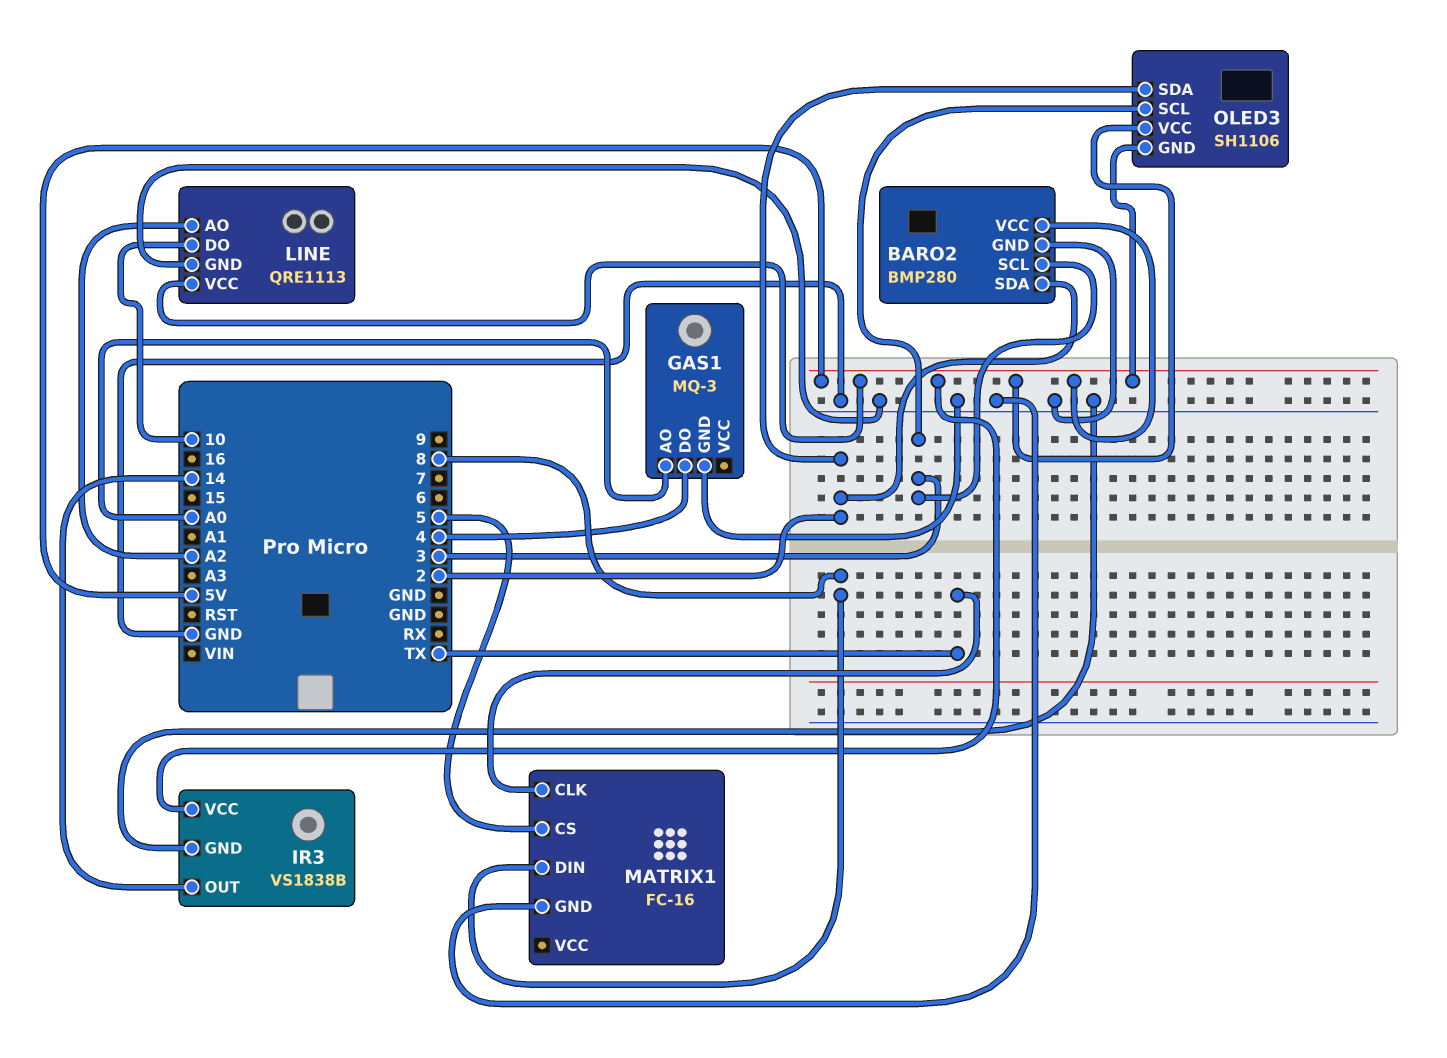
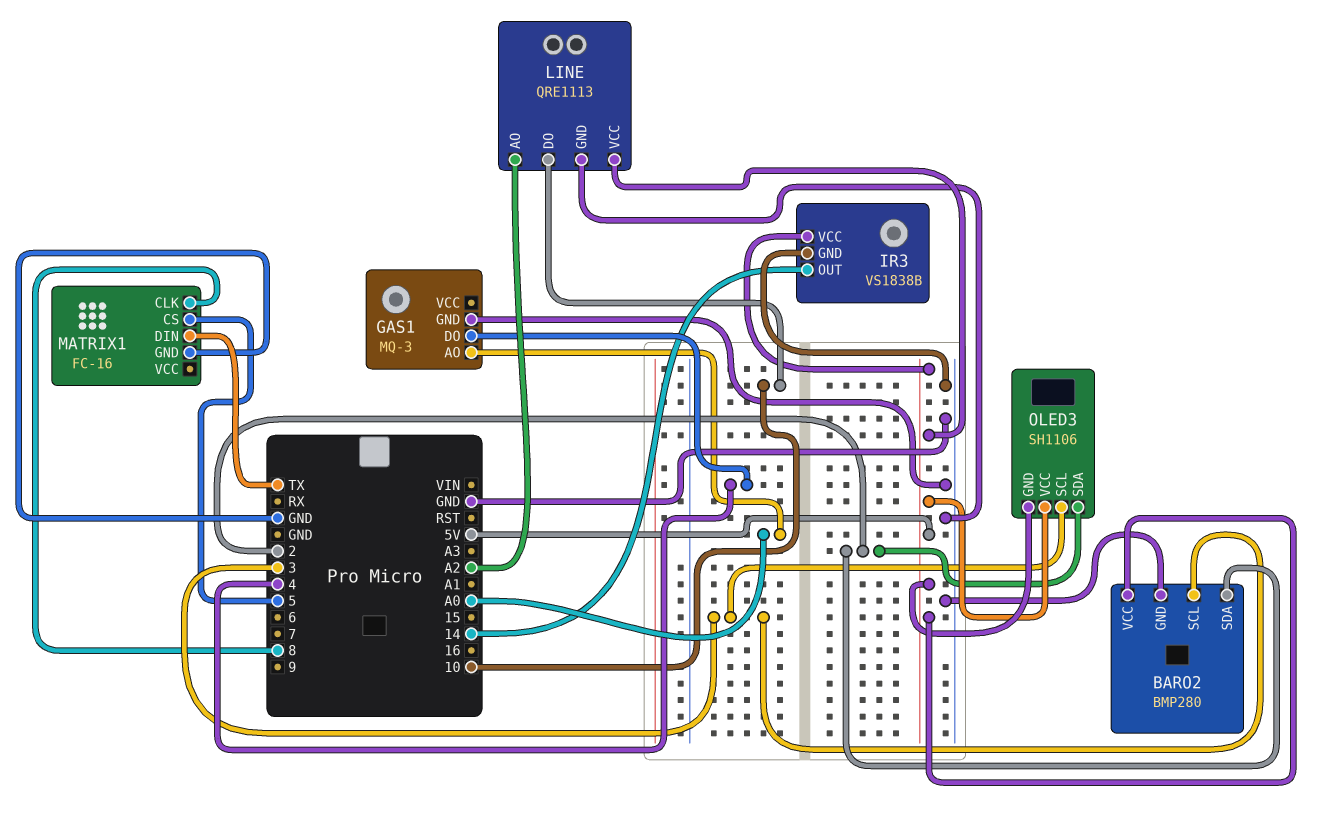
MATRIX1 pin CLK: TX -> 8
MATRIX1 pin DIN: 8 -> TX

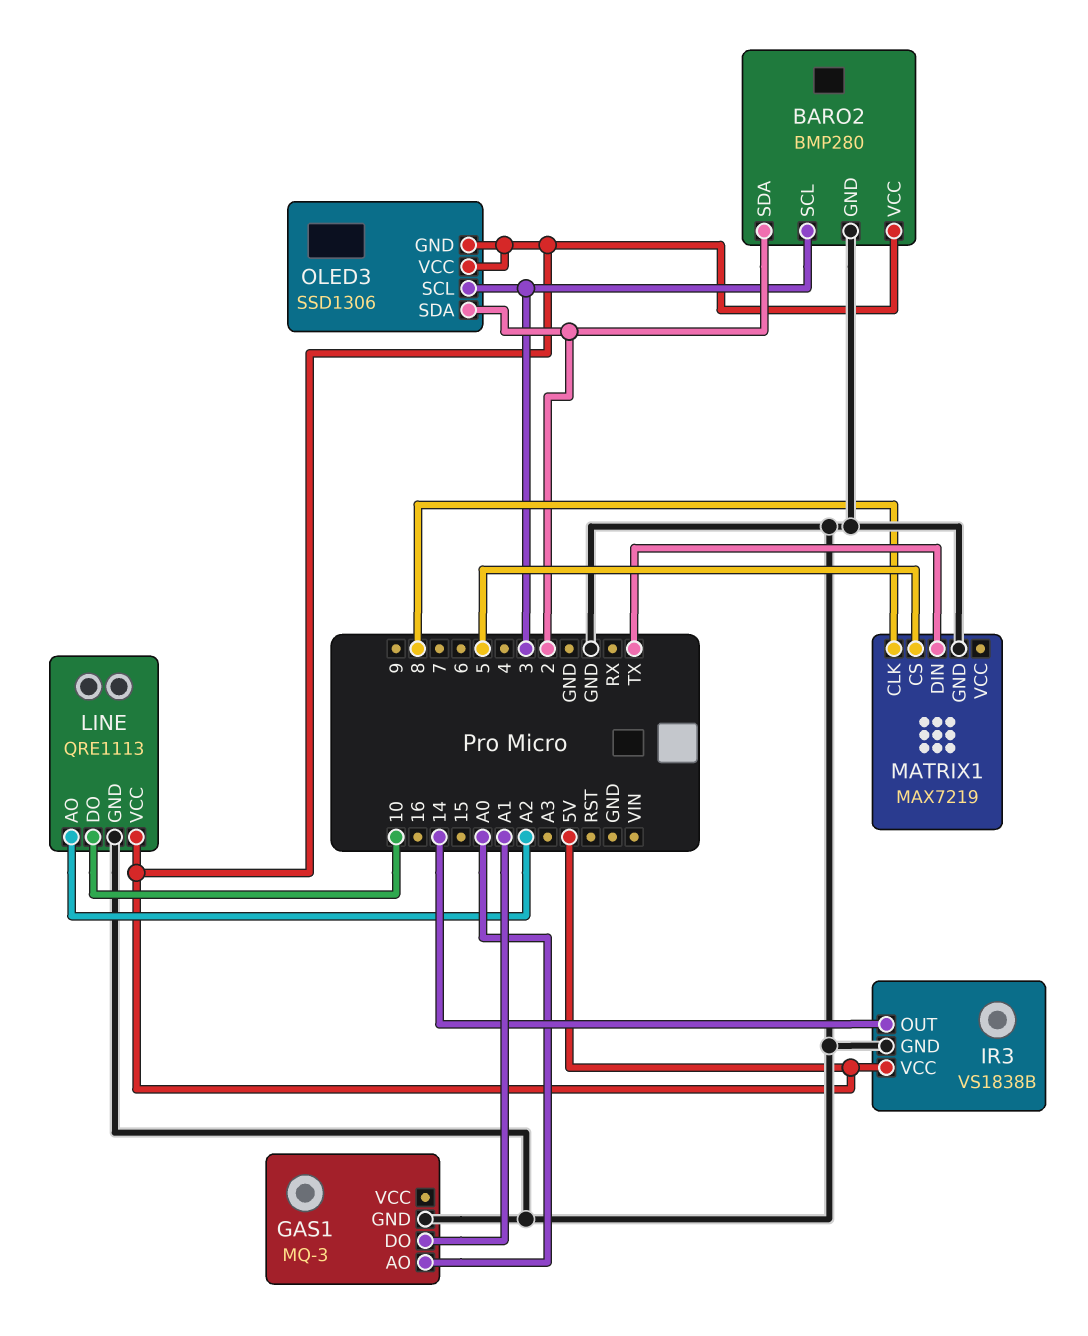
GAS1 pin DO: 4 -> A1
MATRIX1: FC-16 -> MAX7219
OLED3: SH1106 -> SSD1306

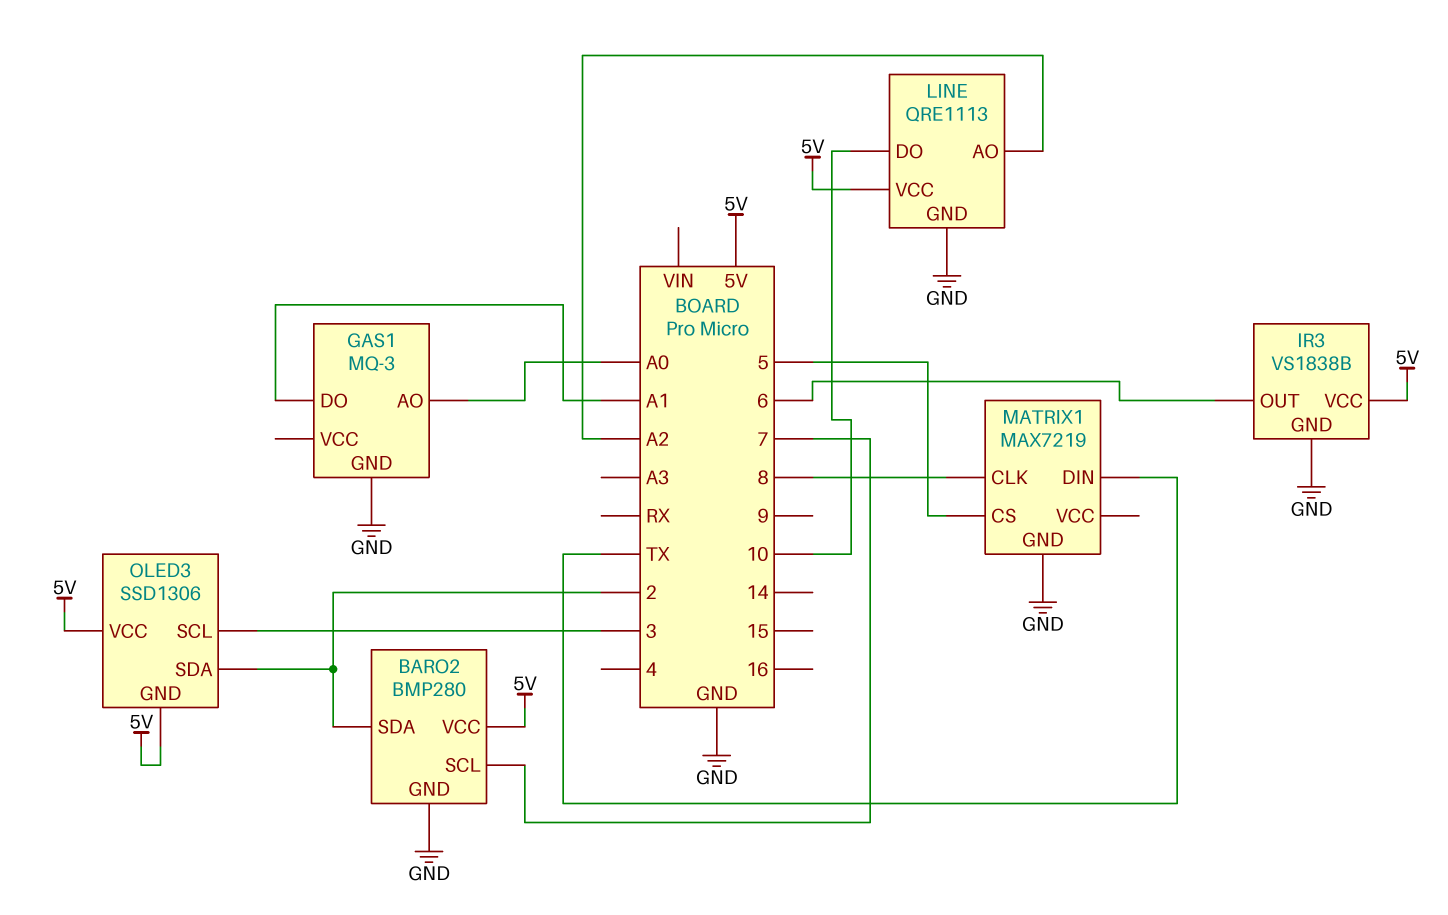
BARO2 pin SCL: 3 -> 7
IR3 pin OUT: 14 -> 6

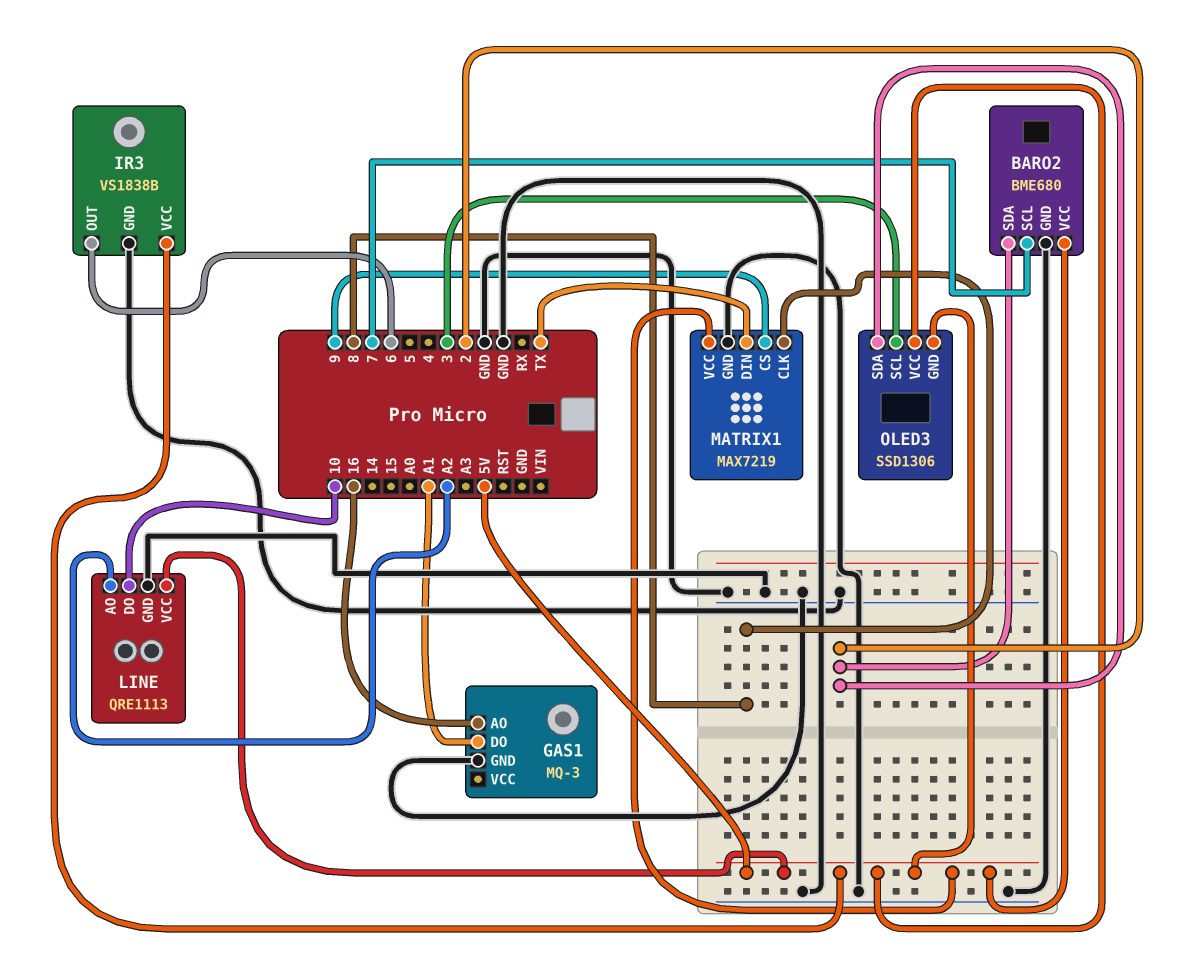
BARO2: BMP280 -> BME680
GAS1 pin AO: A0 -> 16
MATRIX1 pin CS: 5 -> 9
MATRIX1 pin VCC: none -> 5V

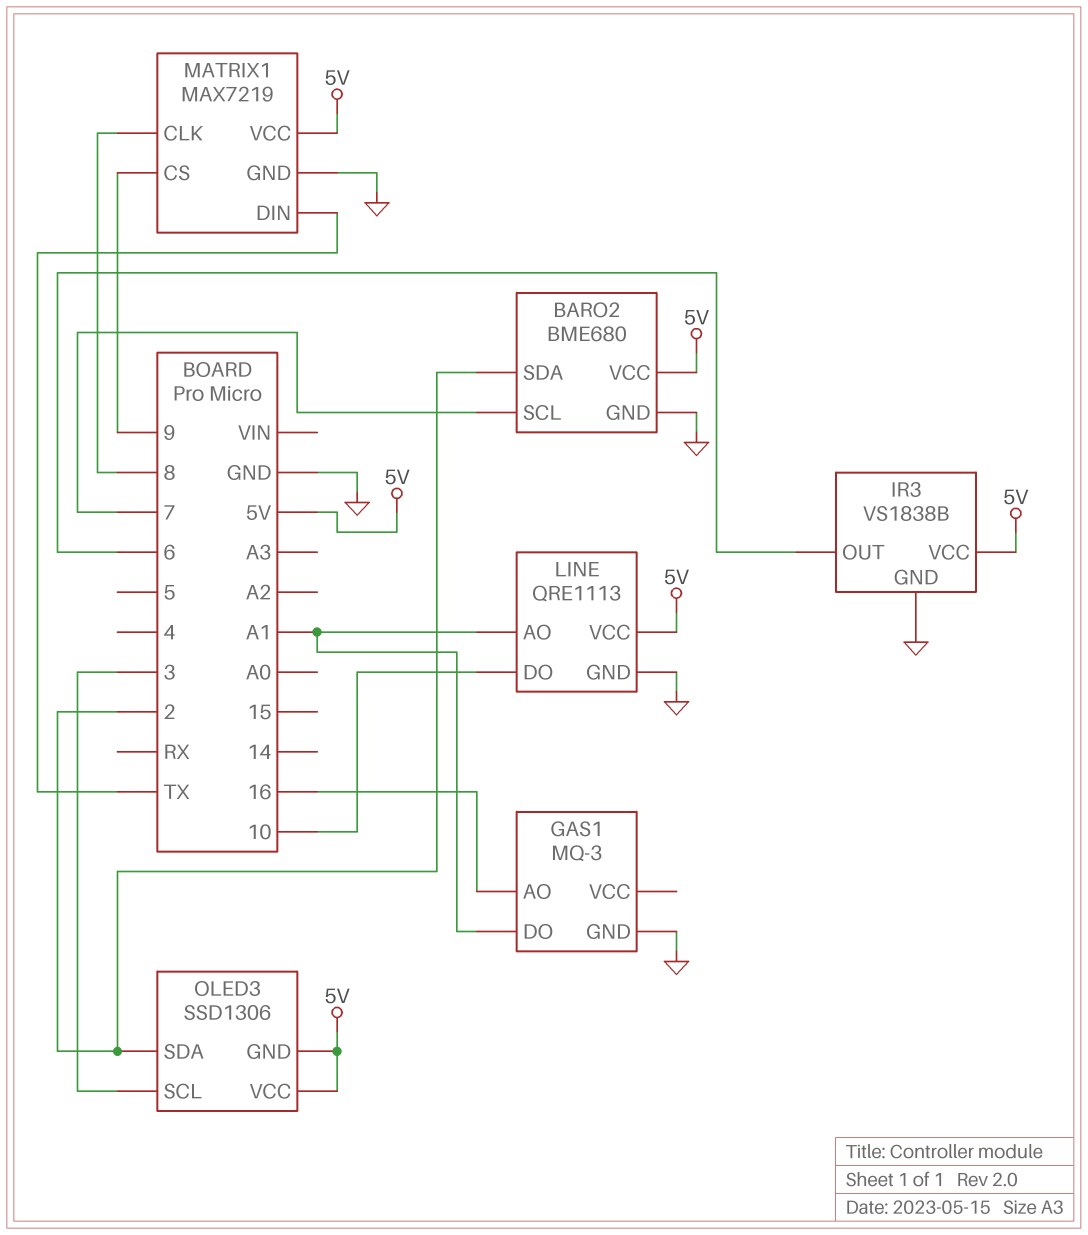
LINE pin AO: A2 -> A1

